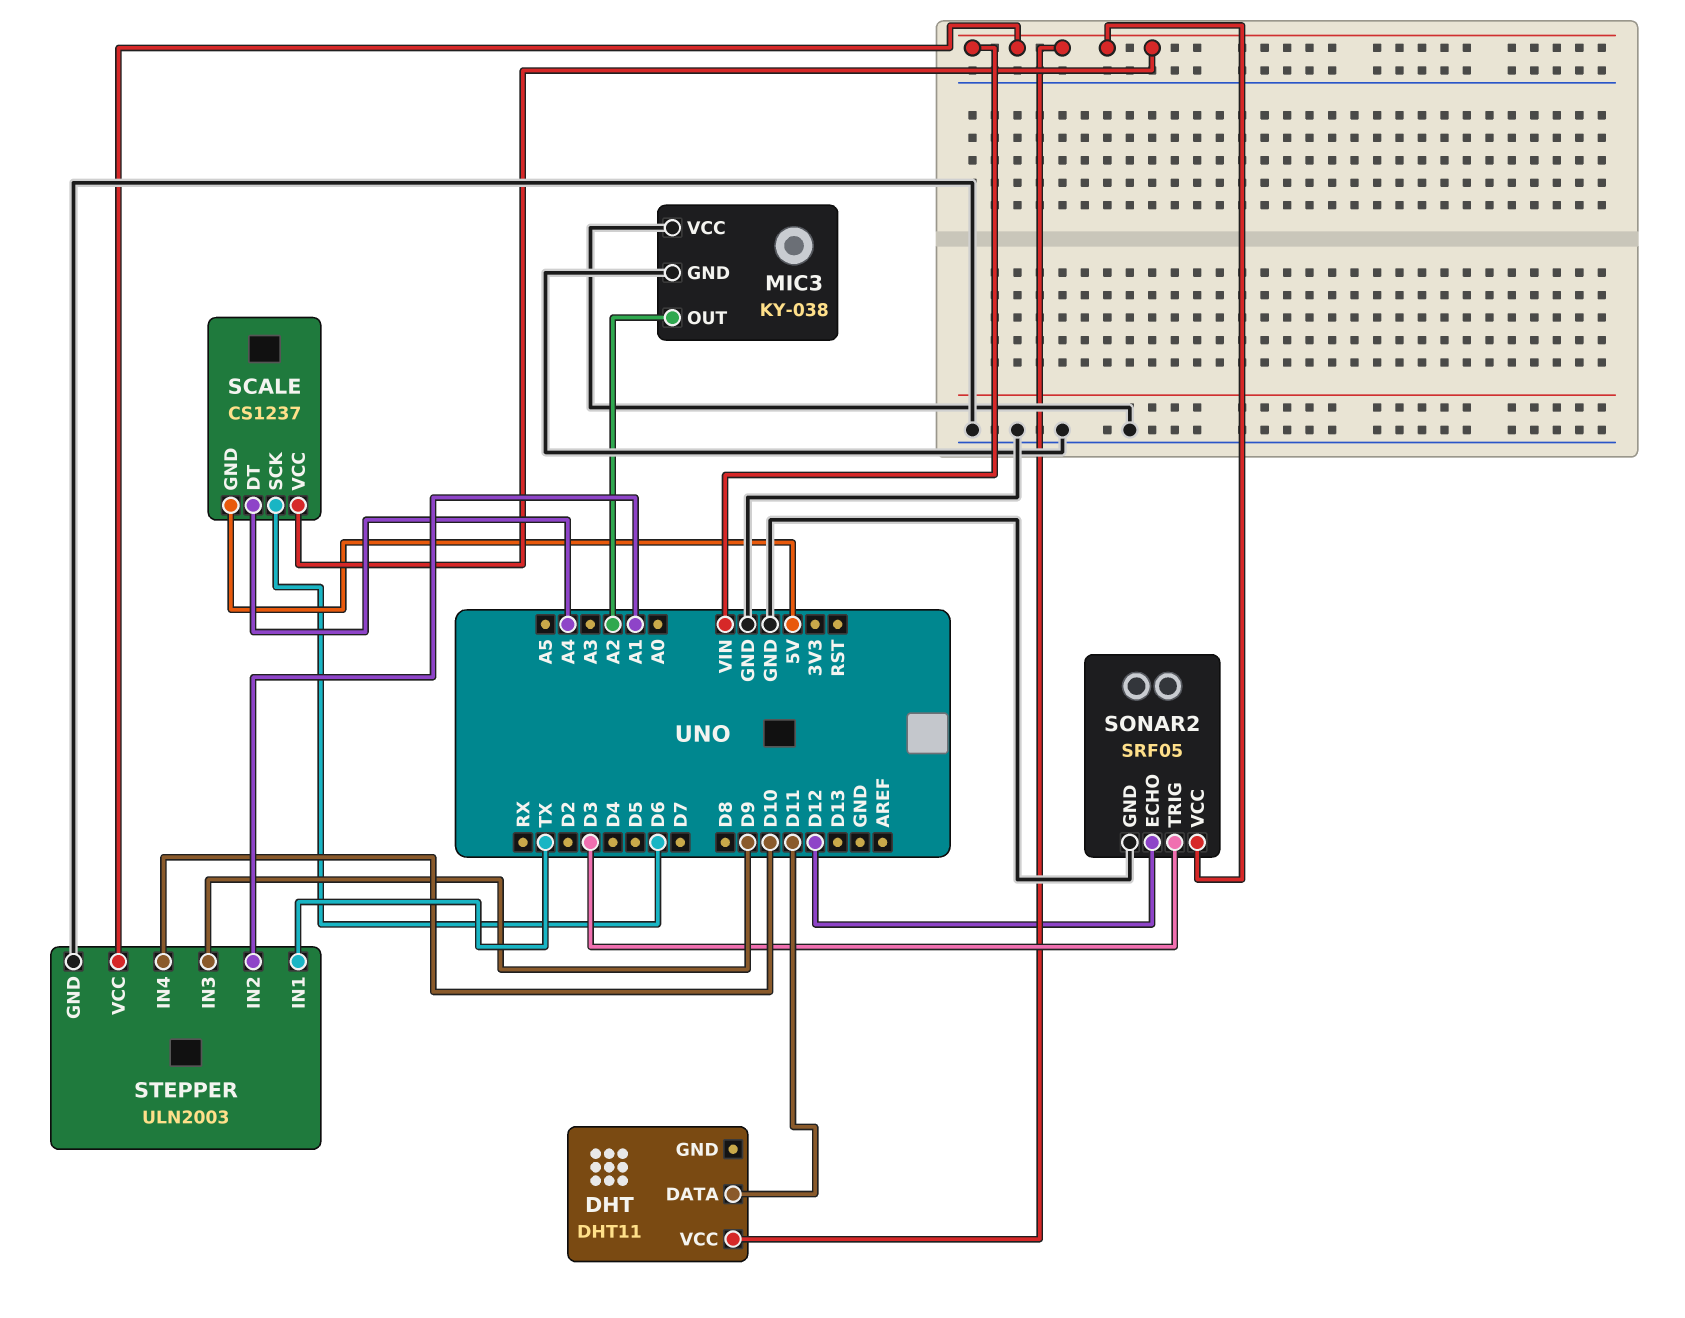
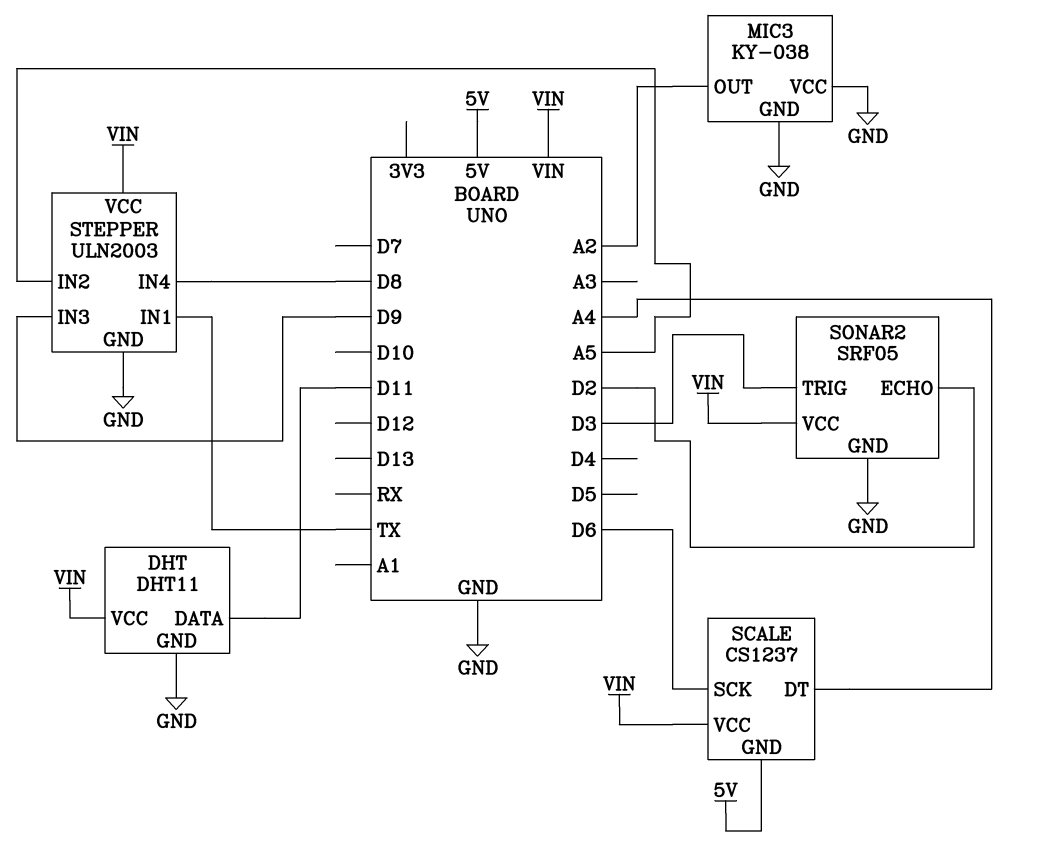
DHT pin GND: none -> GND
SONAR2 pin ECHO: D12 -> D2
STEPPER pin IN2: A1 -> A5
STEPPER pin IN4: D10 -> D8

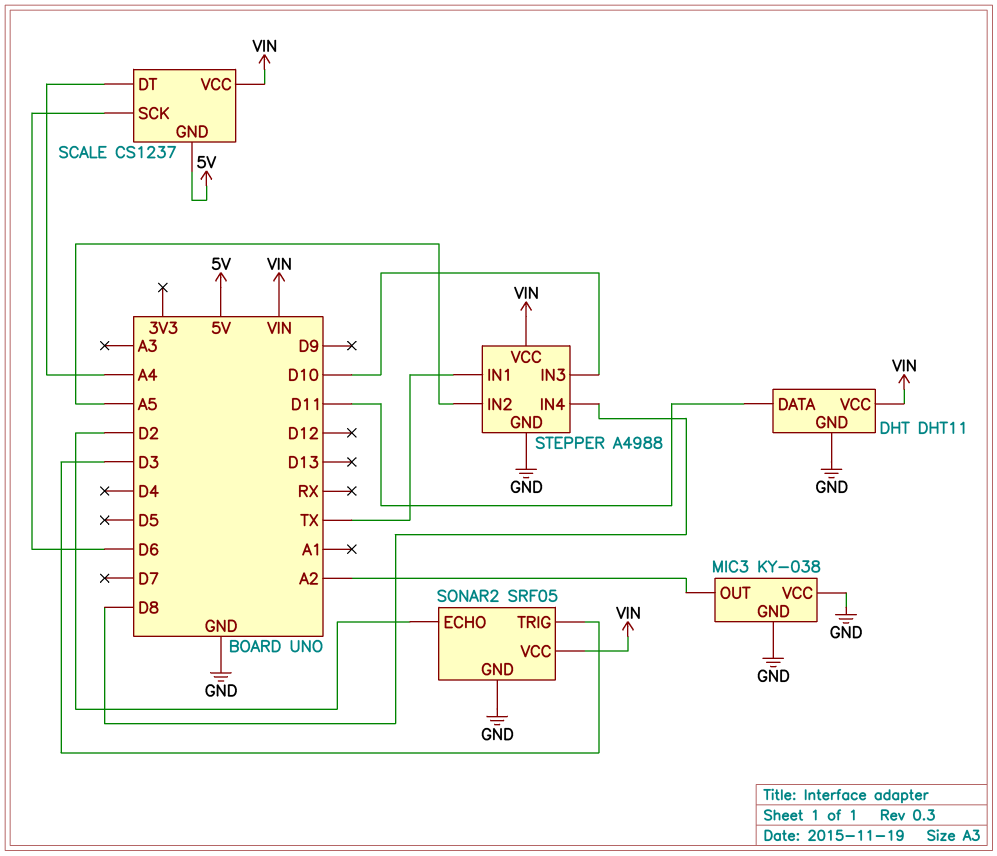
STEPPER: ULN2003 -> A4988
STEPPER pin IN3: D9 -> D10

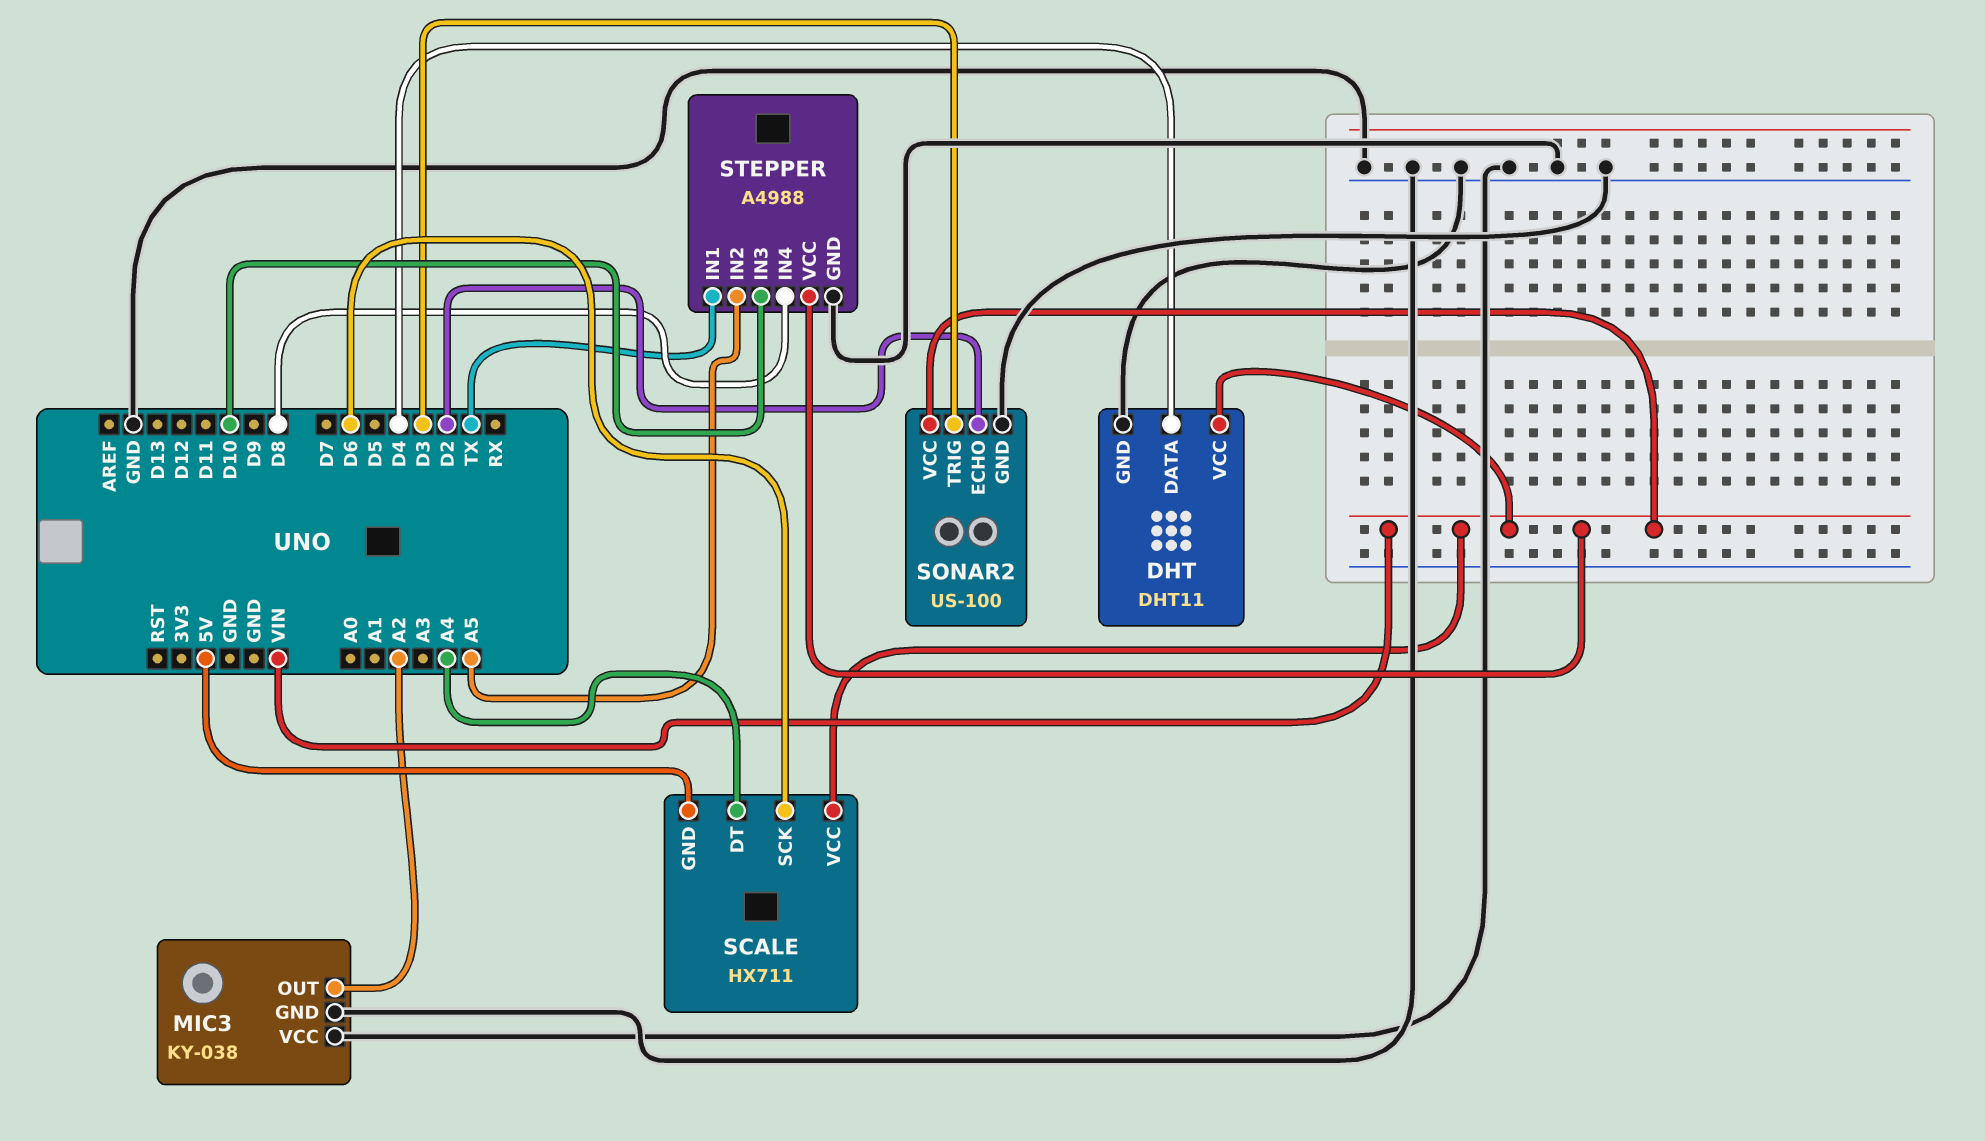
DHT pin DATA: D11 -> D4
SCALE: CS1237 -> HX711
SONAR2: SRF05 -> US-100

